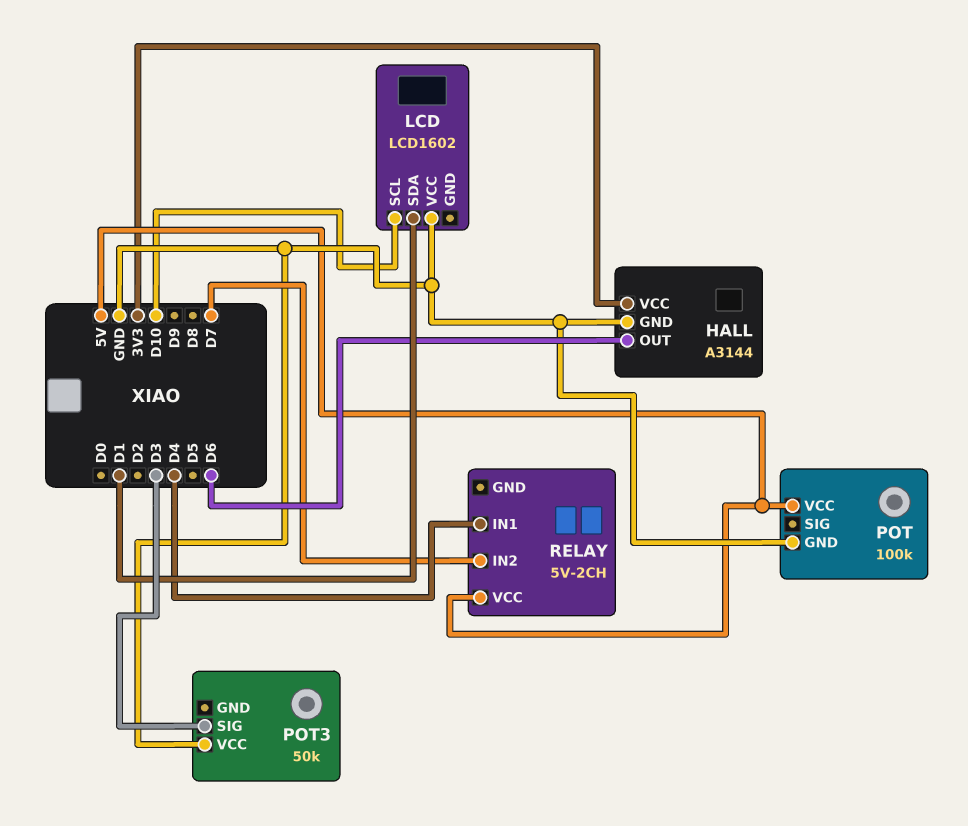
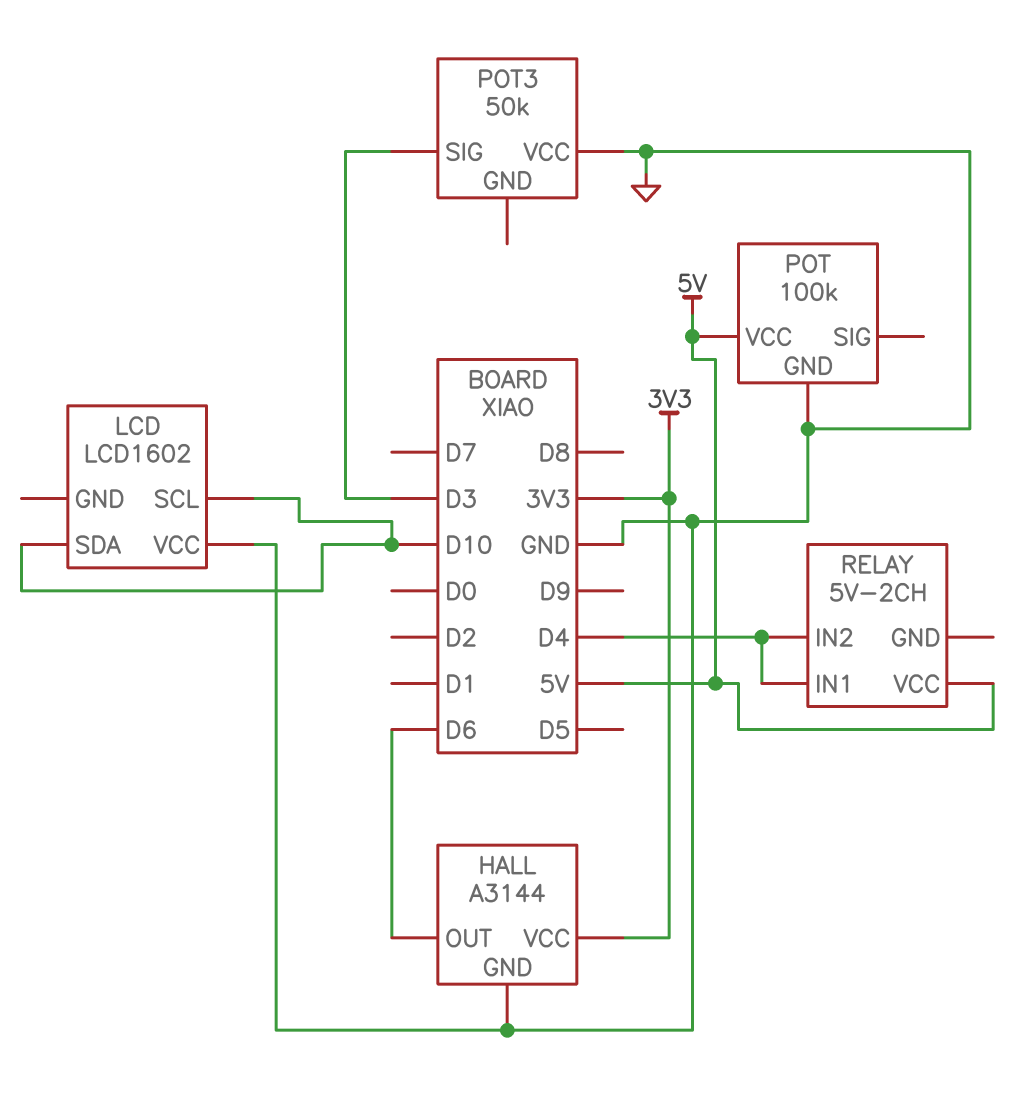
LCD pin SDA: D1 -> D10
RELAY pin IN2: D7 -> D4

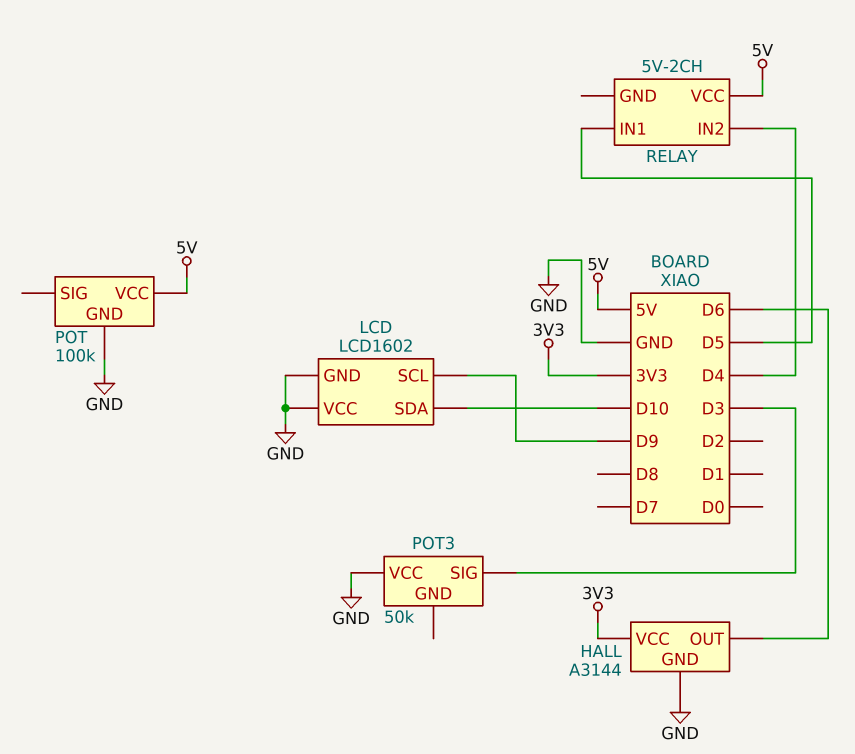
LCD pin GND: none -> GND
LCD pin SCL: D10 -> D9
RELAY pin IN1: D4 -> D5

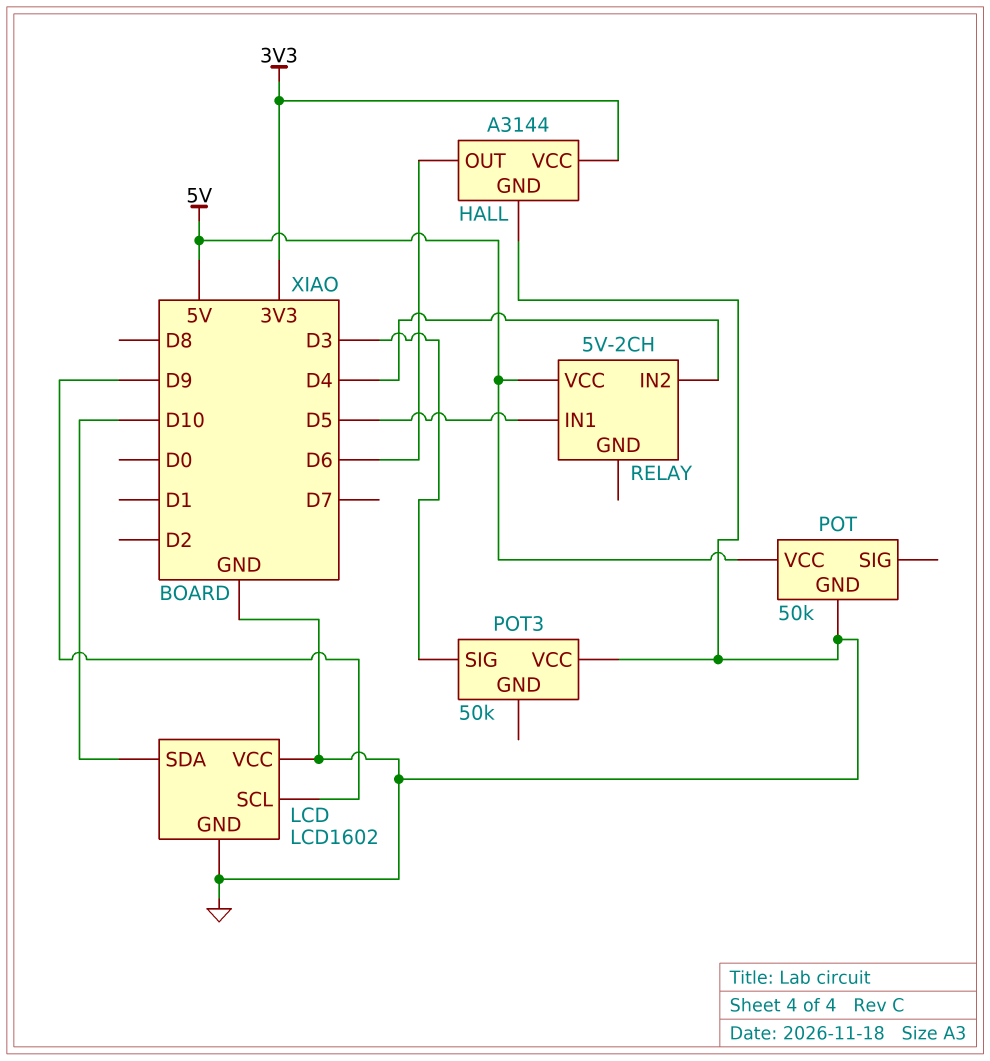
POT: 100k -> 50k

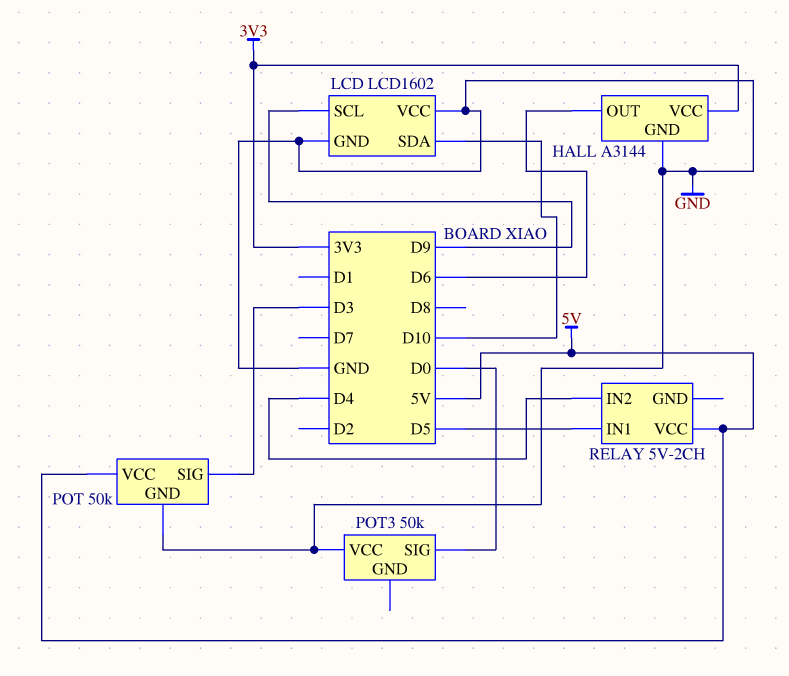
POT pin SIG: none -> D3
POT3 pin SIG: D3 -> D0

